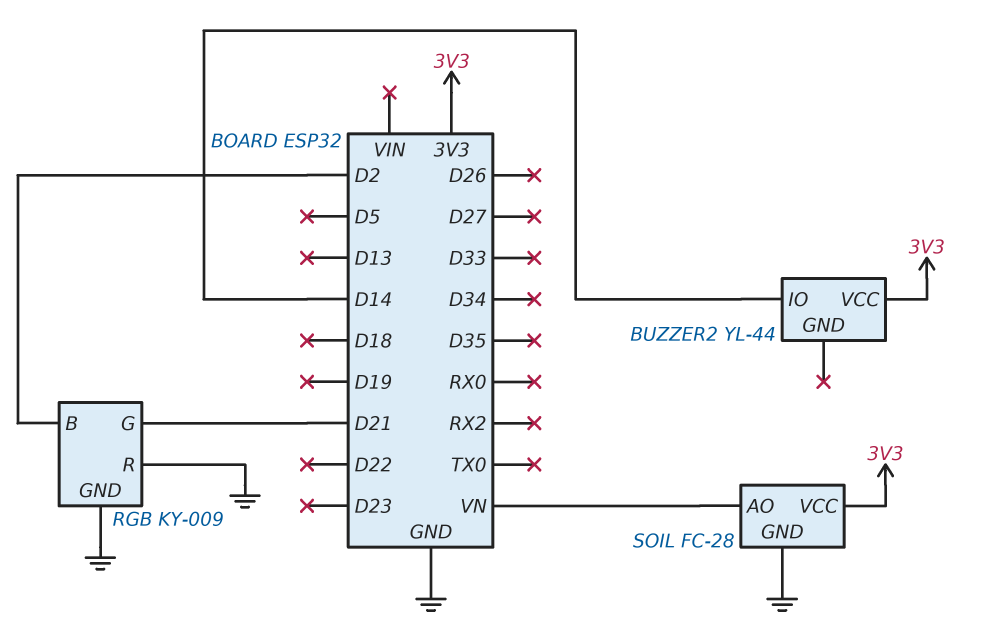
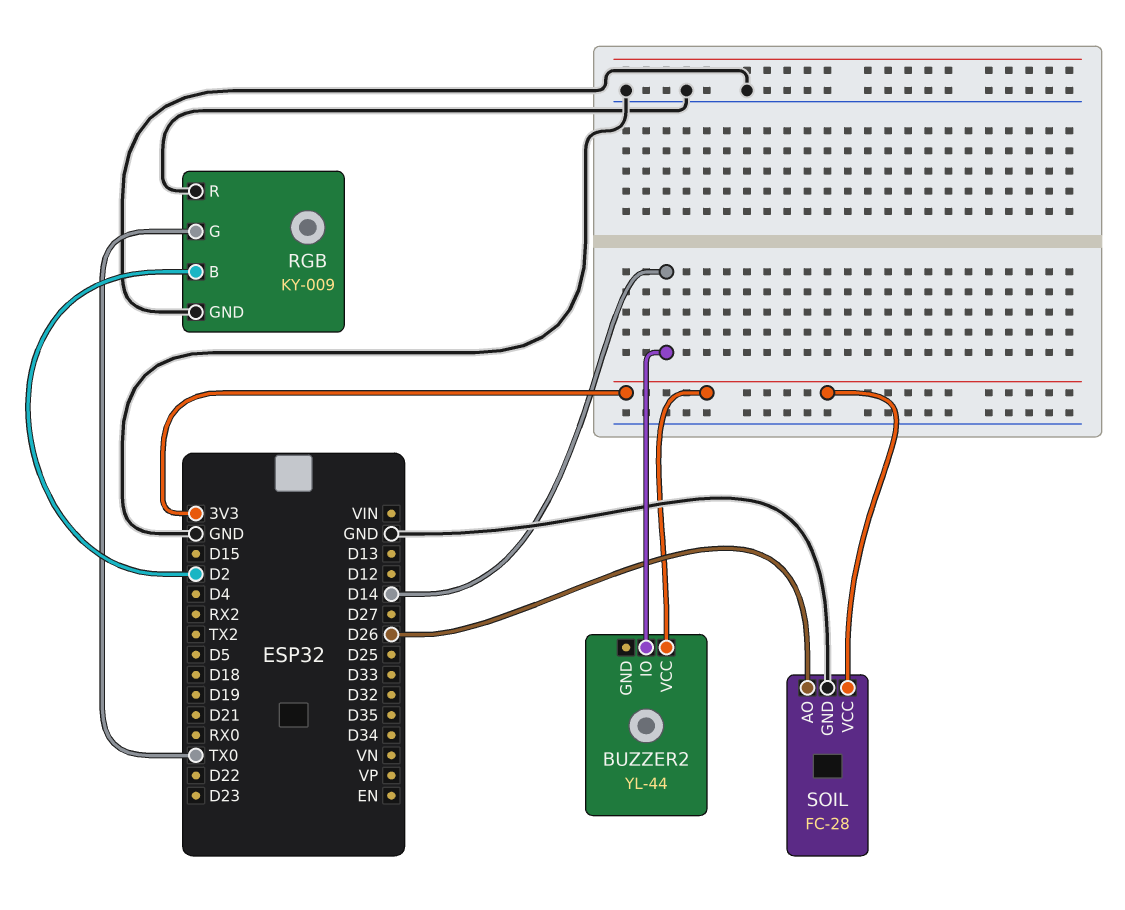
RGB pin G: D21 -> TX0
SOIL pin AO: VN -> D26

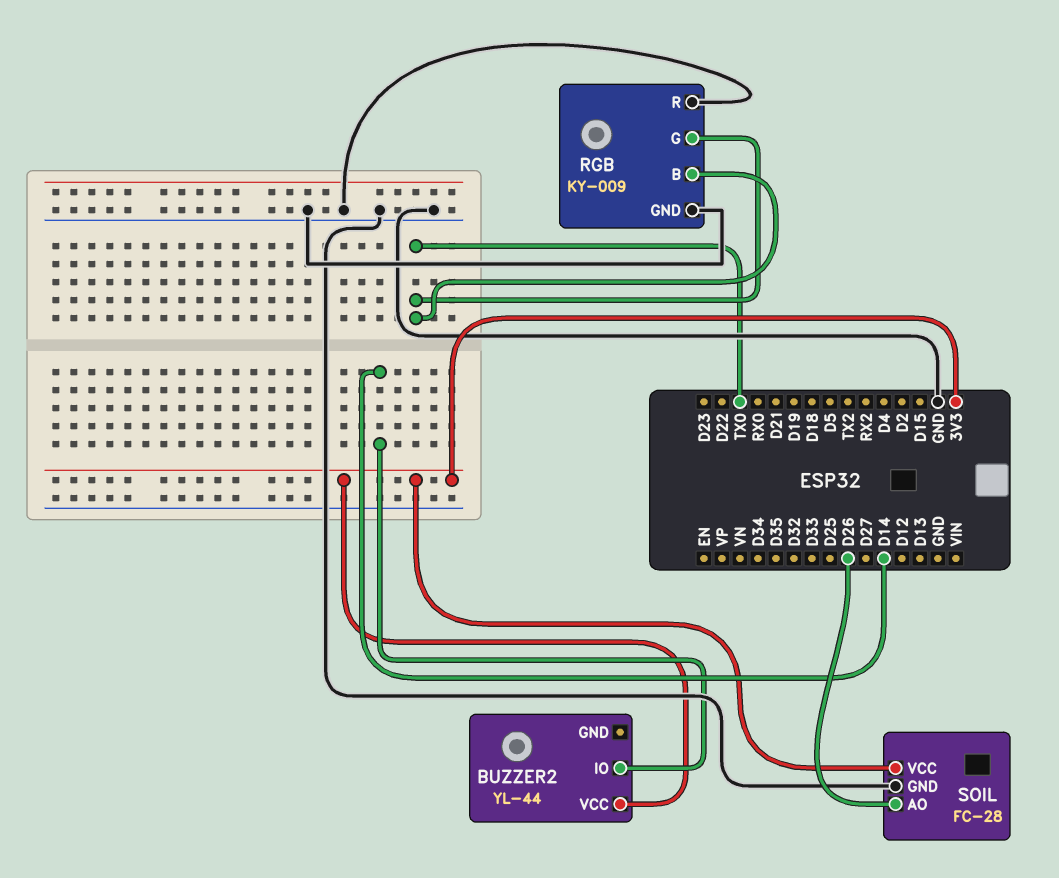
RGB pin B: D2 -> TX0

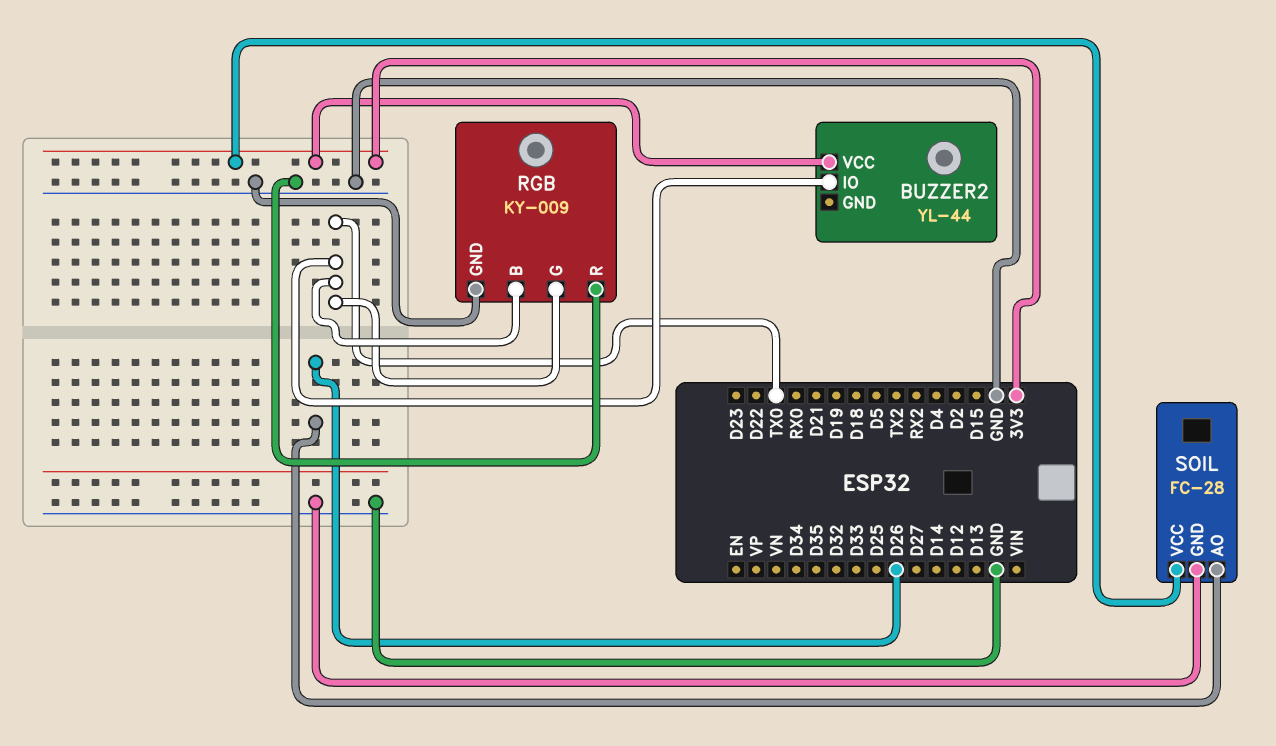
BUZZER2 pin IO: D14 -> TX0

